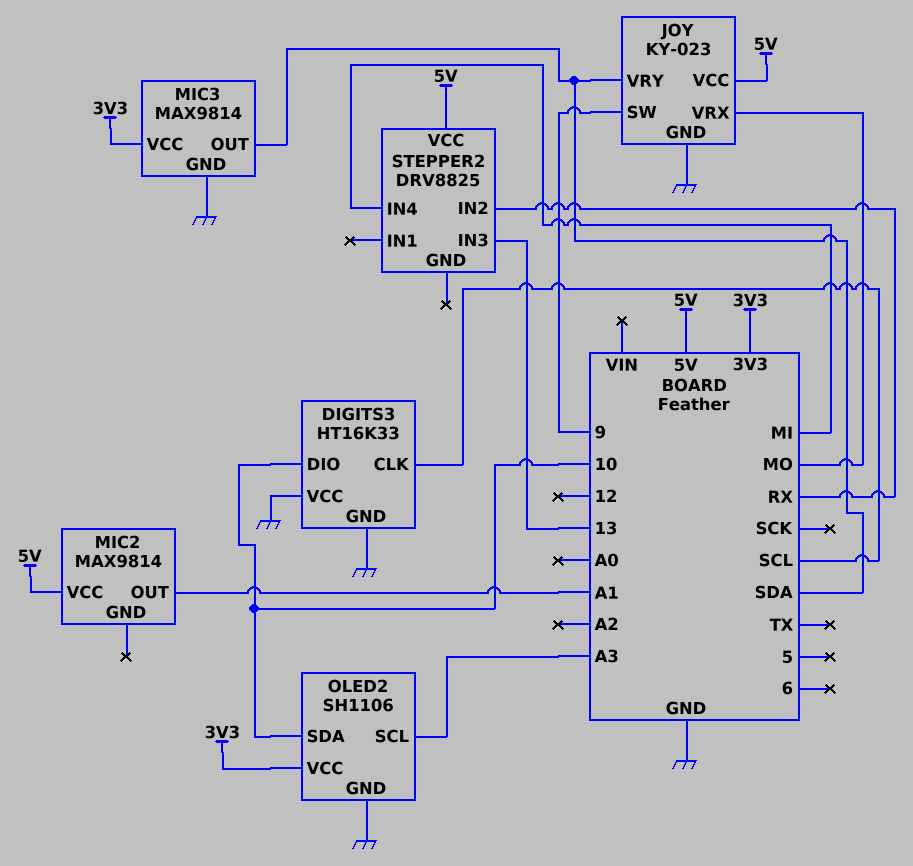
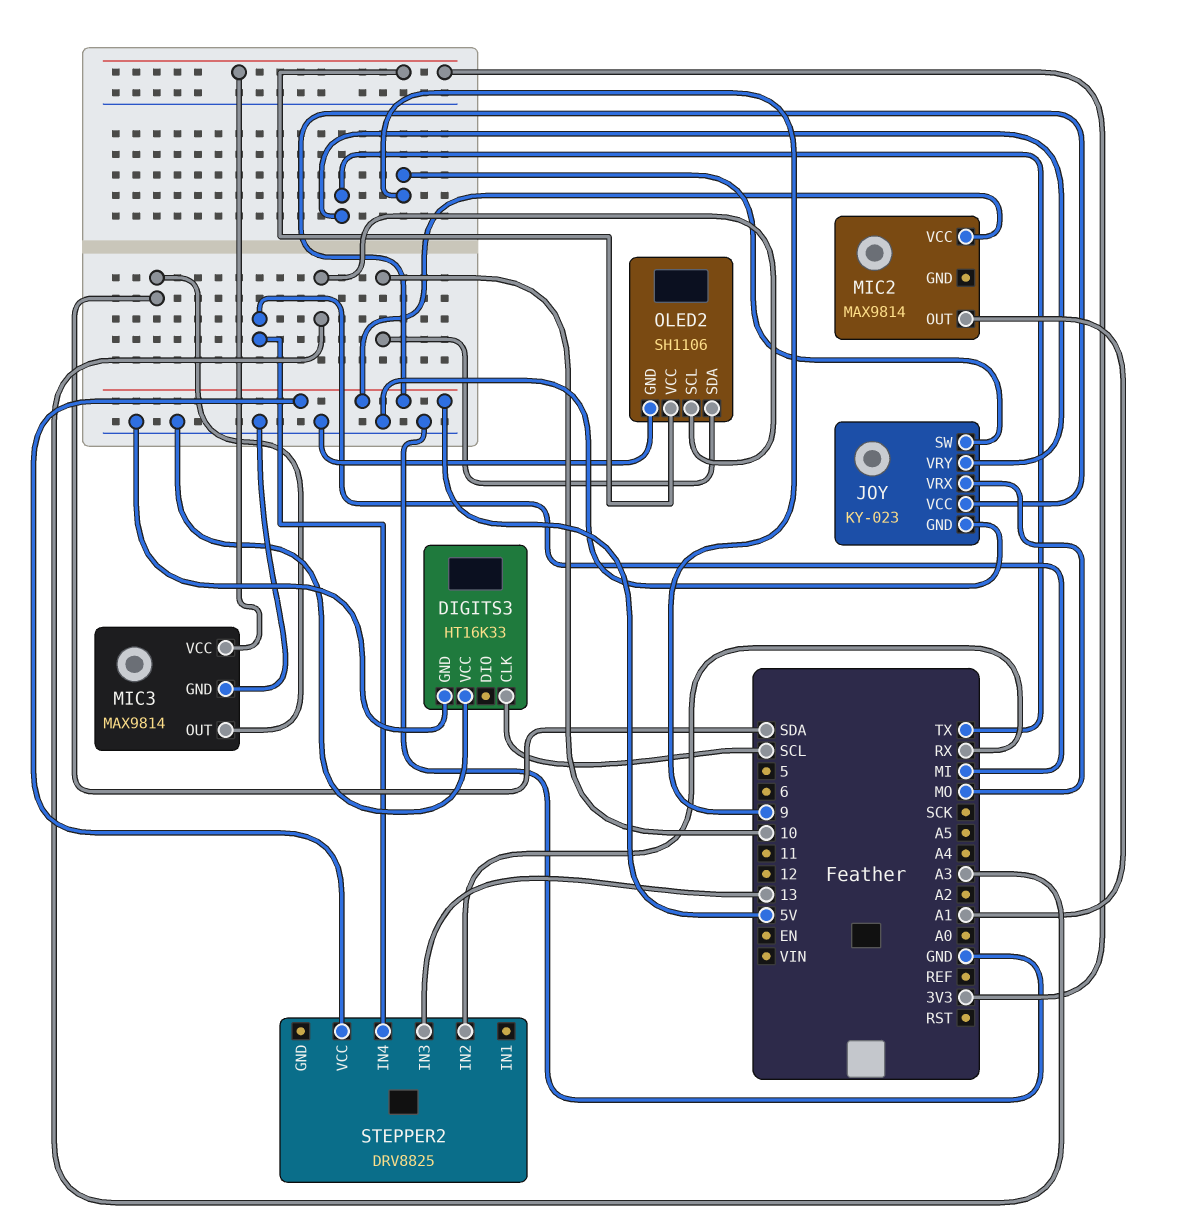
DIGITS3 pin DIO: 10 -> none
JOY pin VRY: SDA -> TX

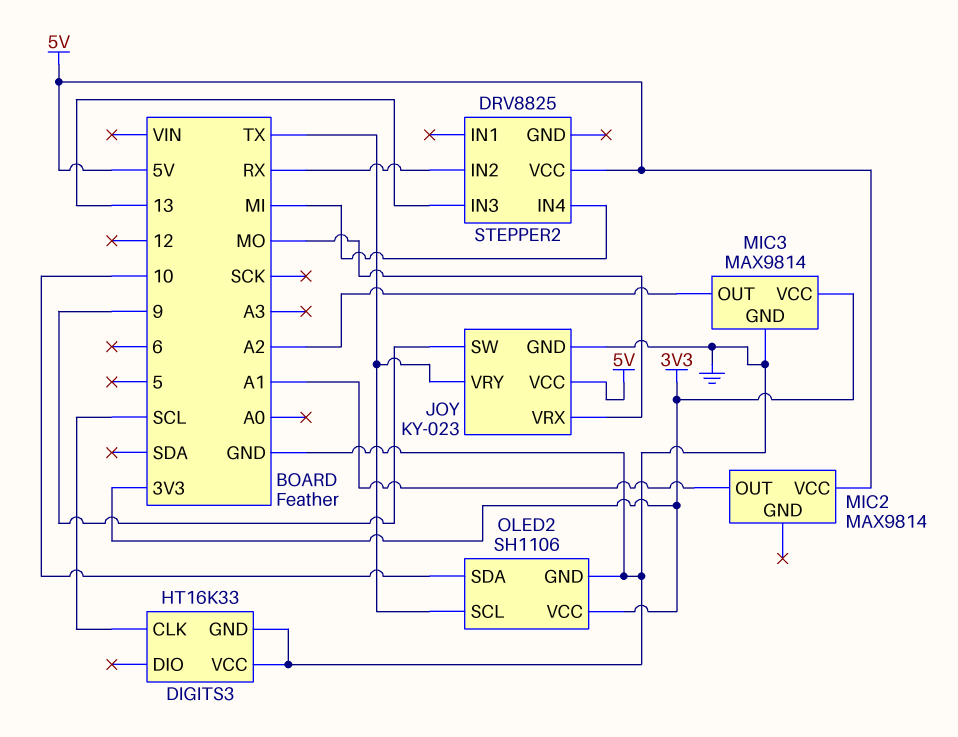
MIC3 pin OUT: SDA -> A2
OLED2 pin SCL: A3 -> TX

